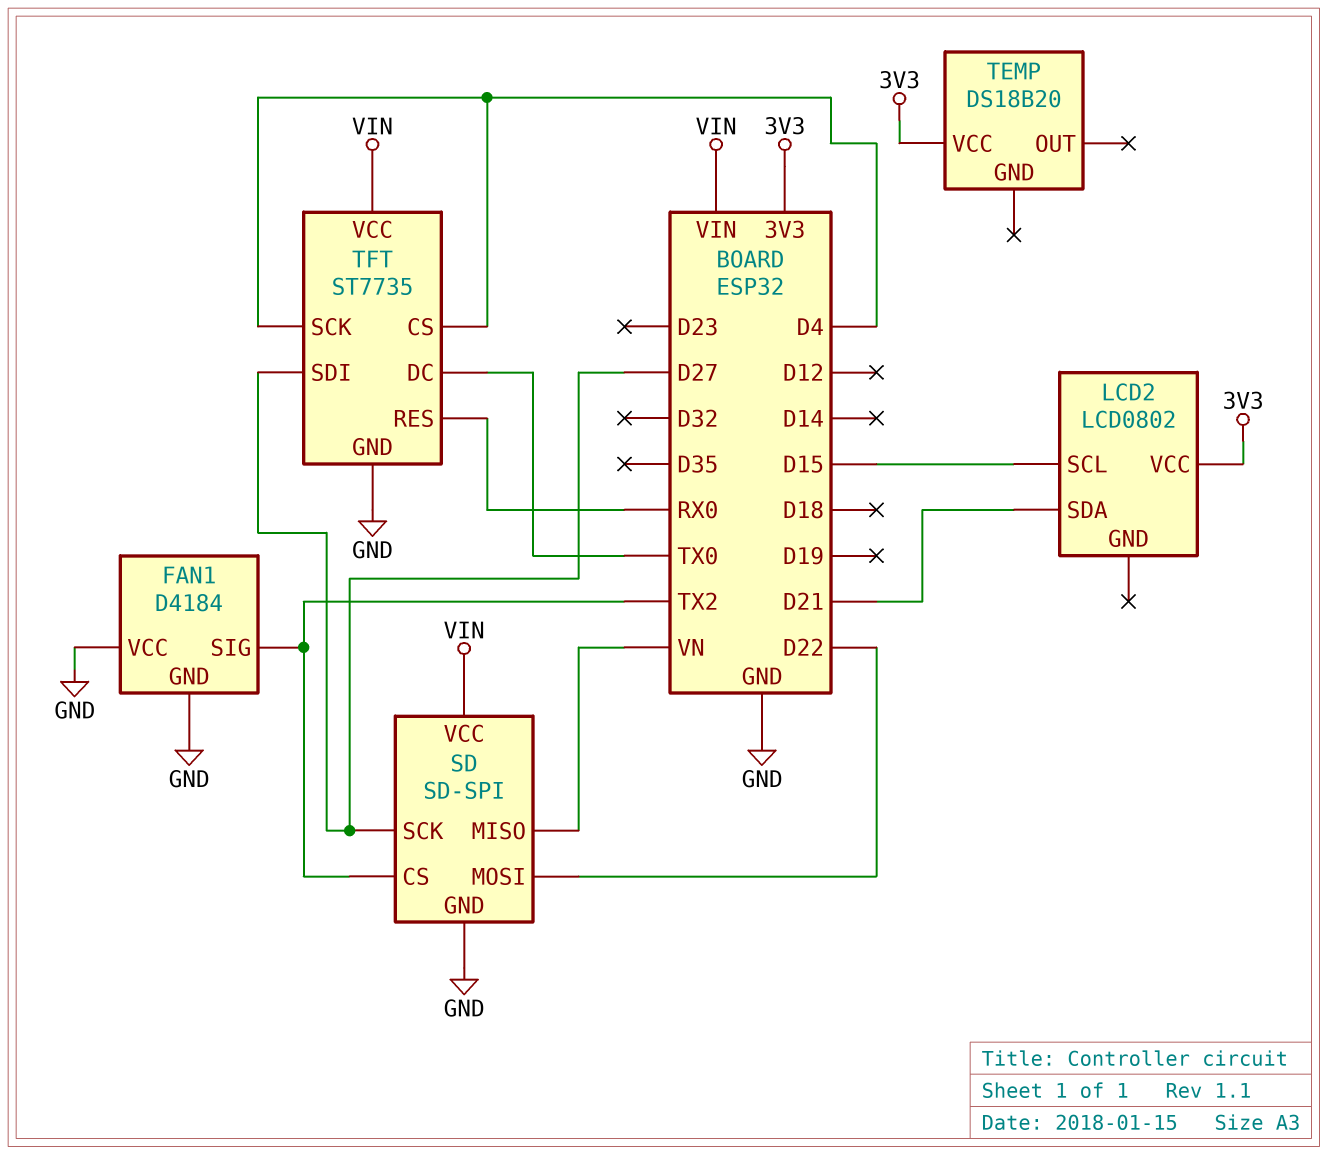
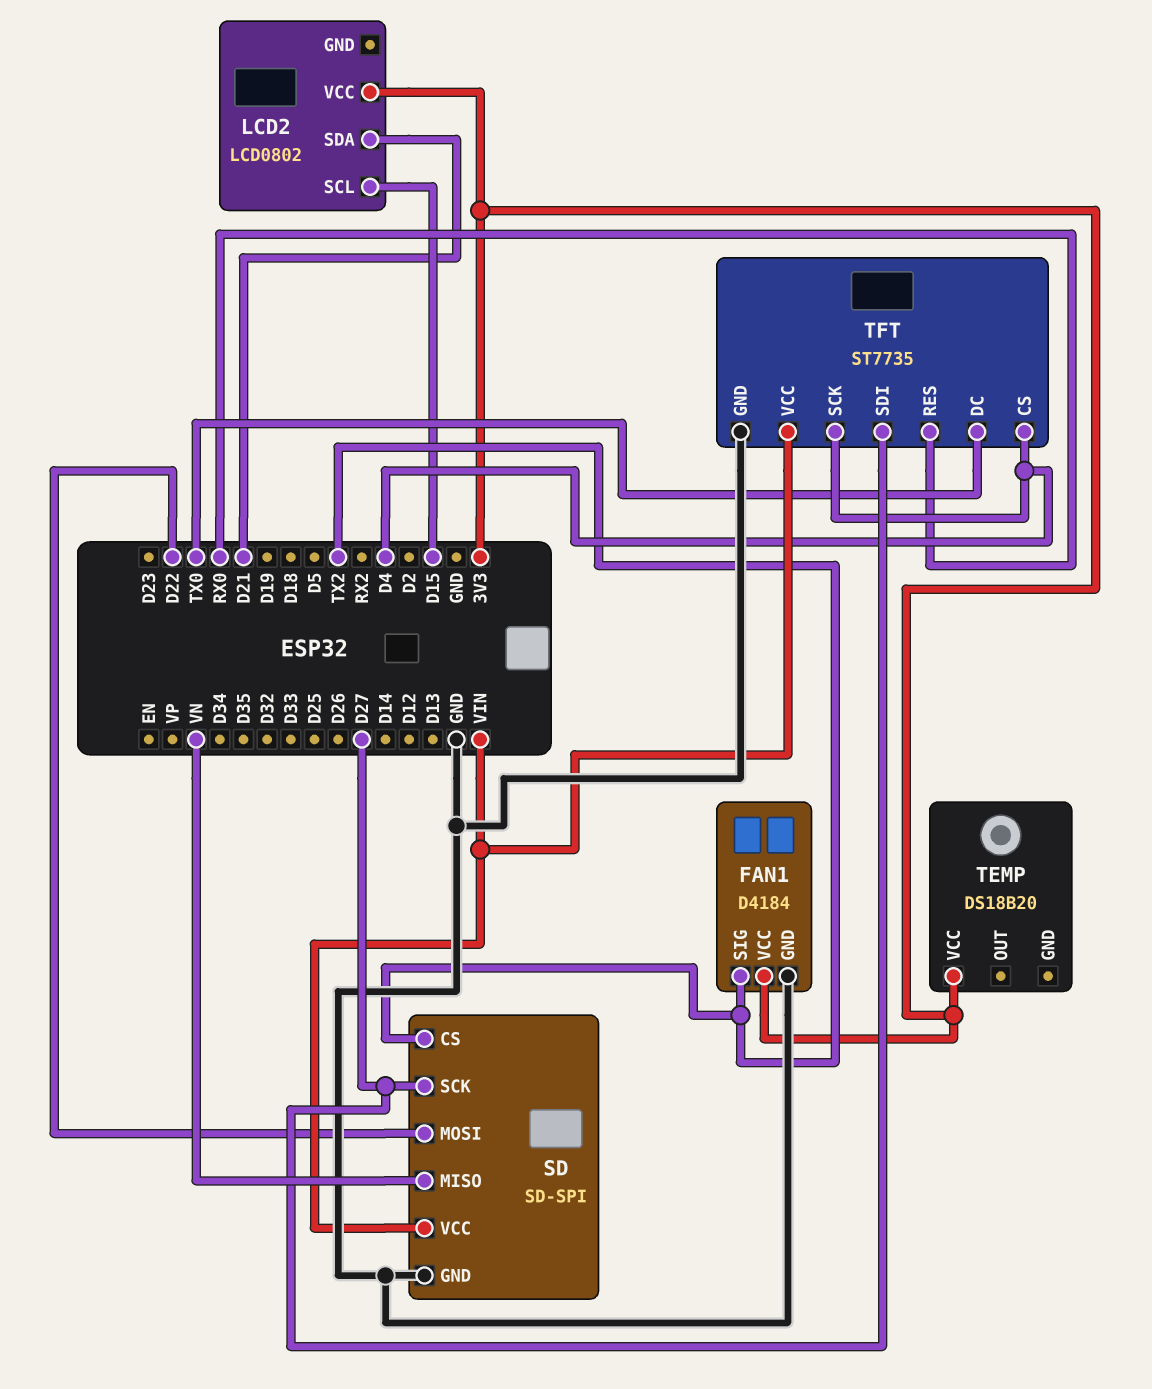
FAN1 pin VCC: GND -> 3V3

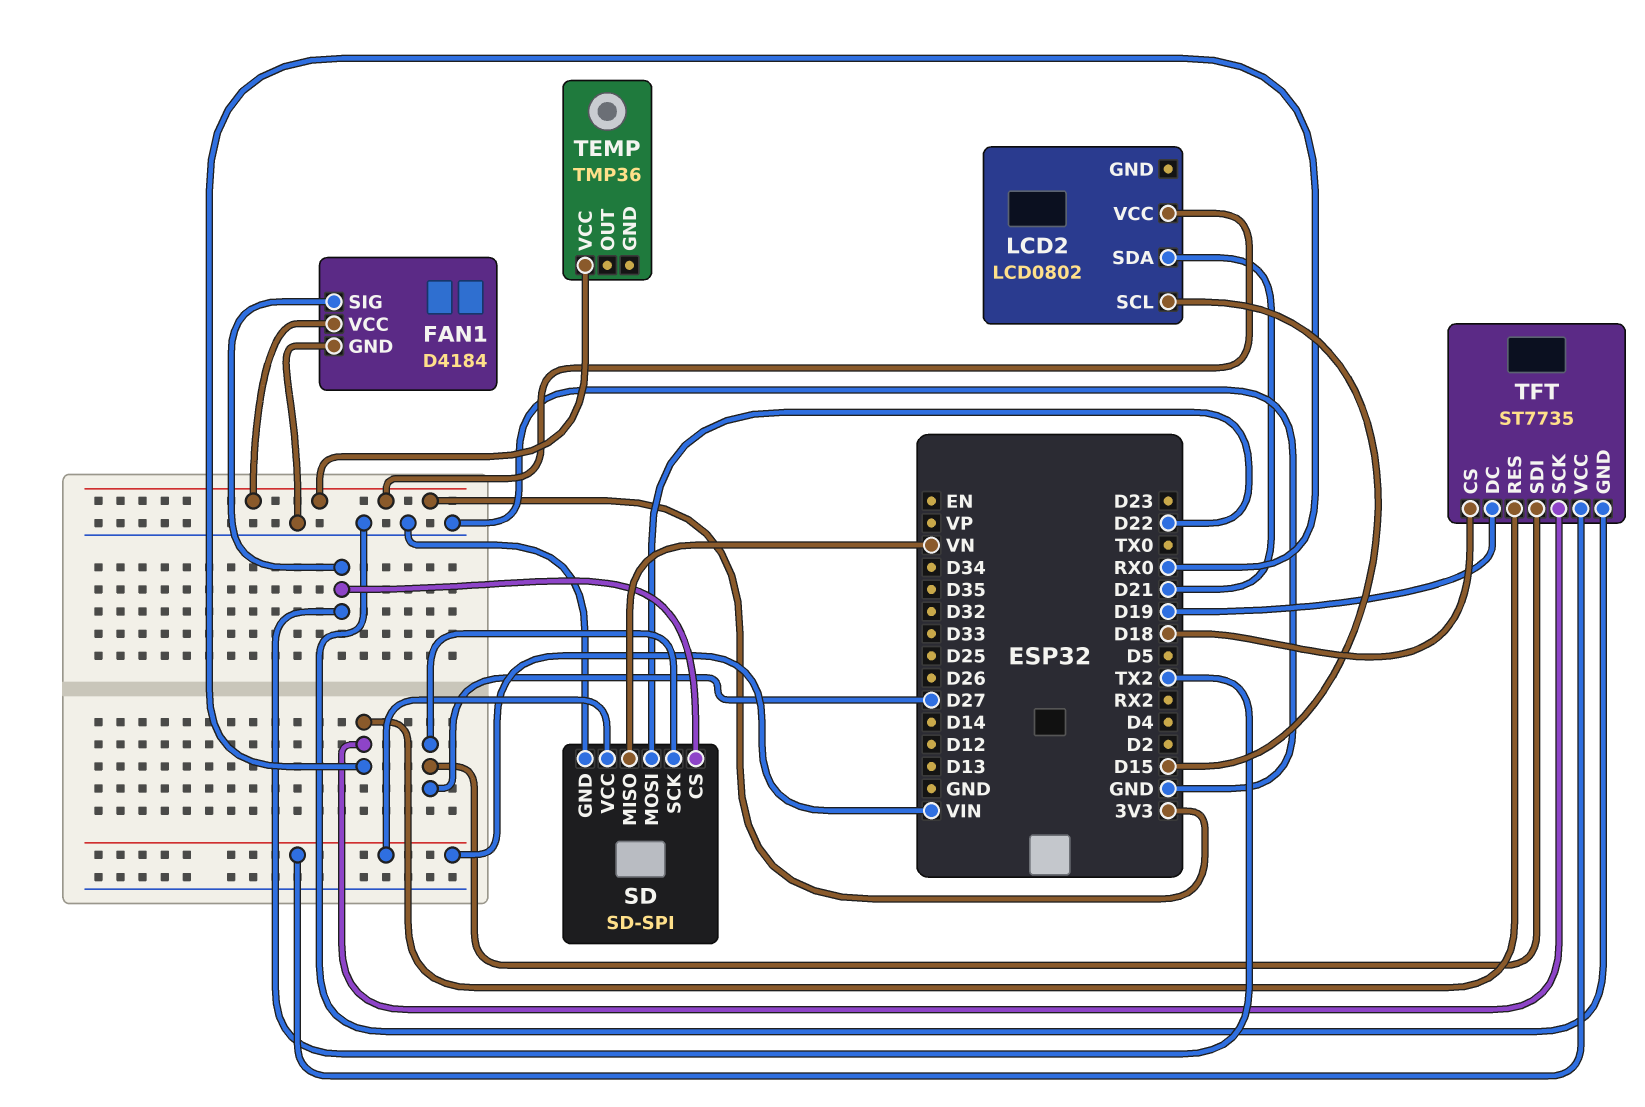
TEMP: DS18B20 -> TMP36
TFT pin CS: D4 -> D18
TFT pin DC: TX0 -> D19
TFT pin SCK: D4 -> RX0

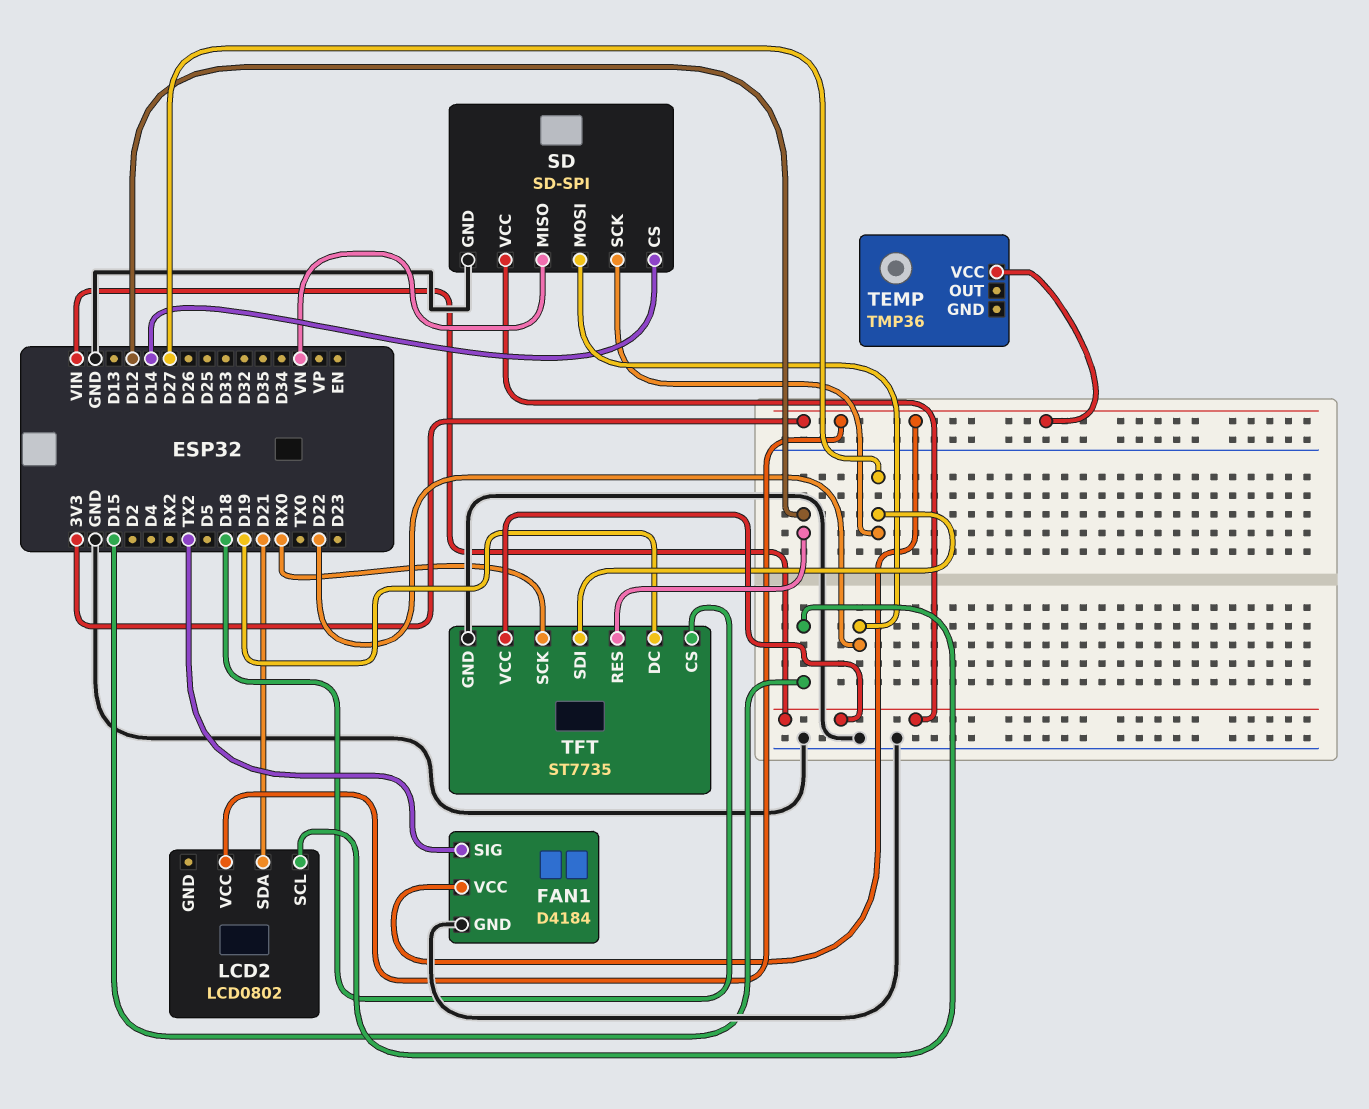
SD pin CS: TX2 -> D14
TFT pin RES: RX0 -> D12

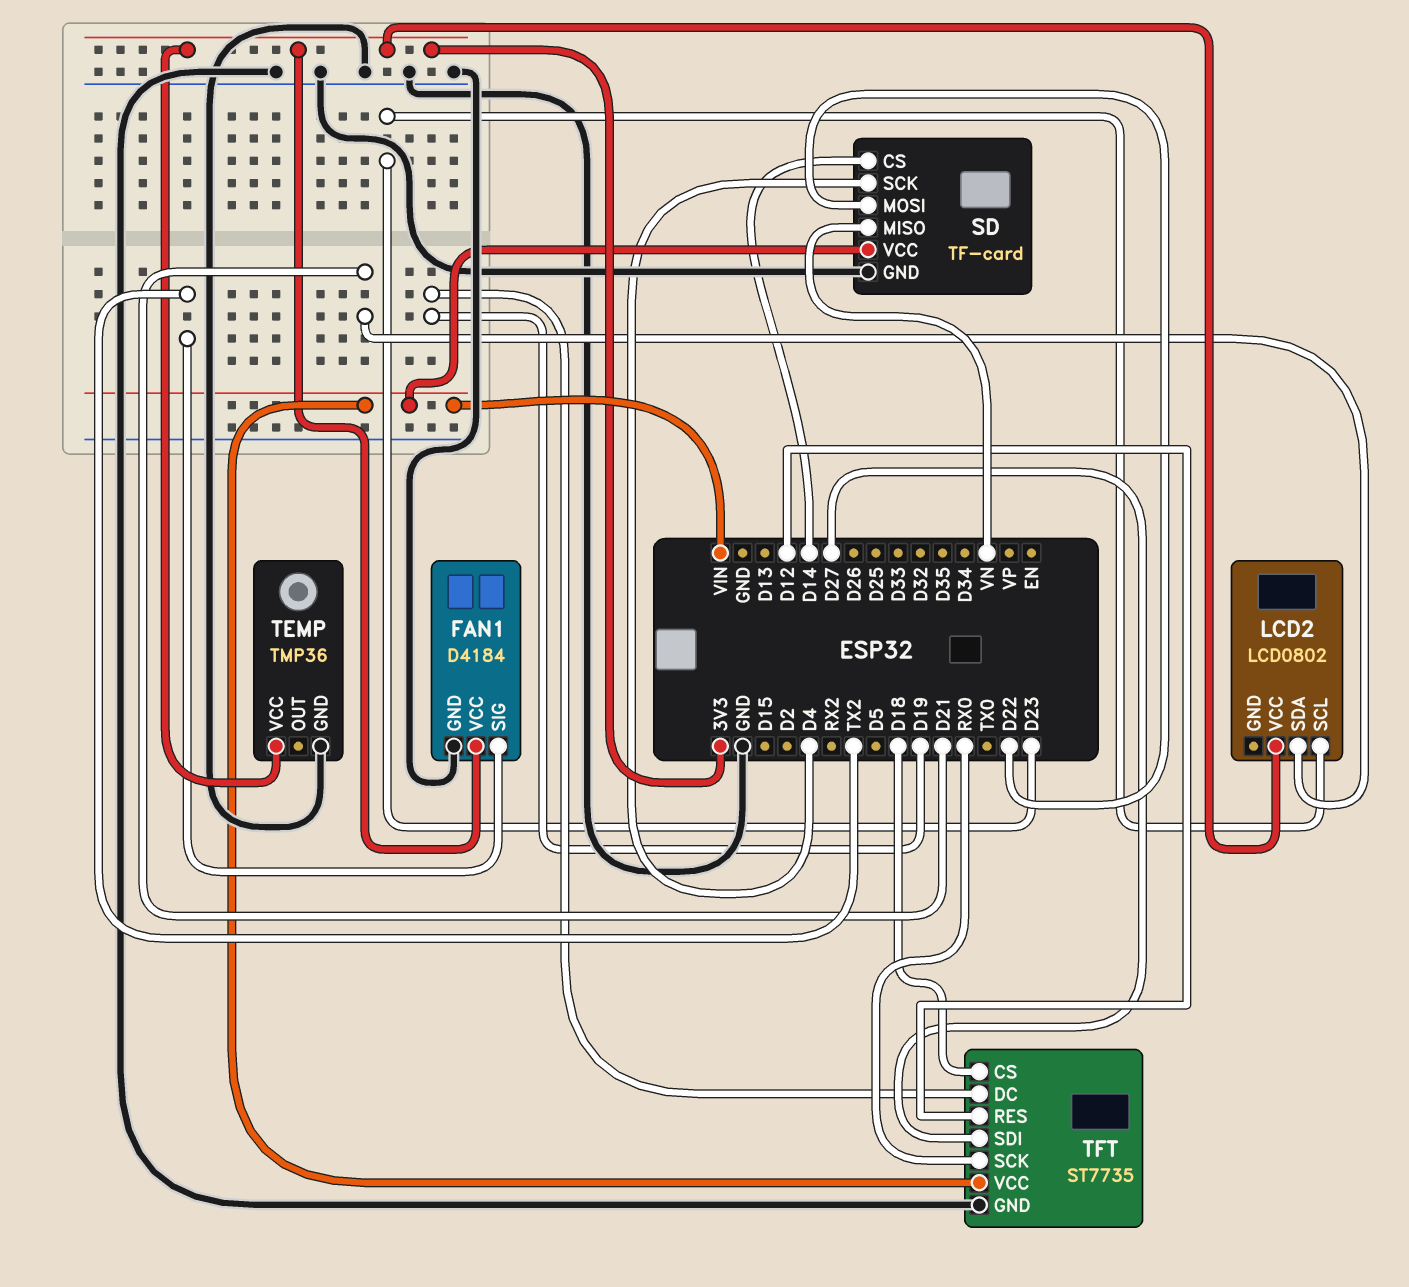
LCD2 pin SCL: D15 -> D23
SD: SD-SPI -> TF-card
SD pin SCK: D27 -> D4
TEMP pin GND: none -> GND

